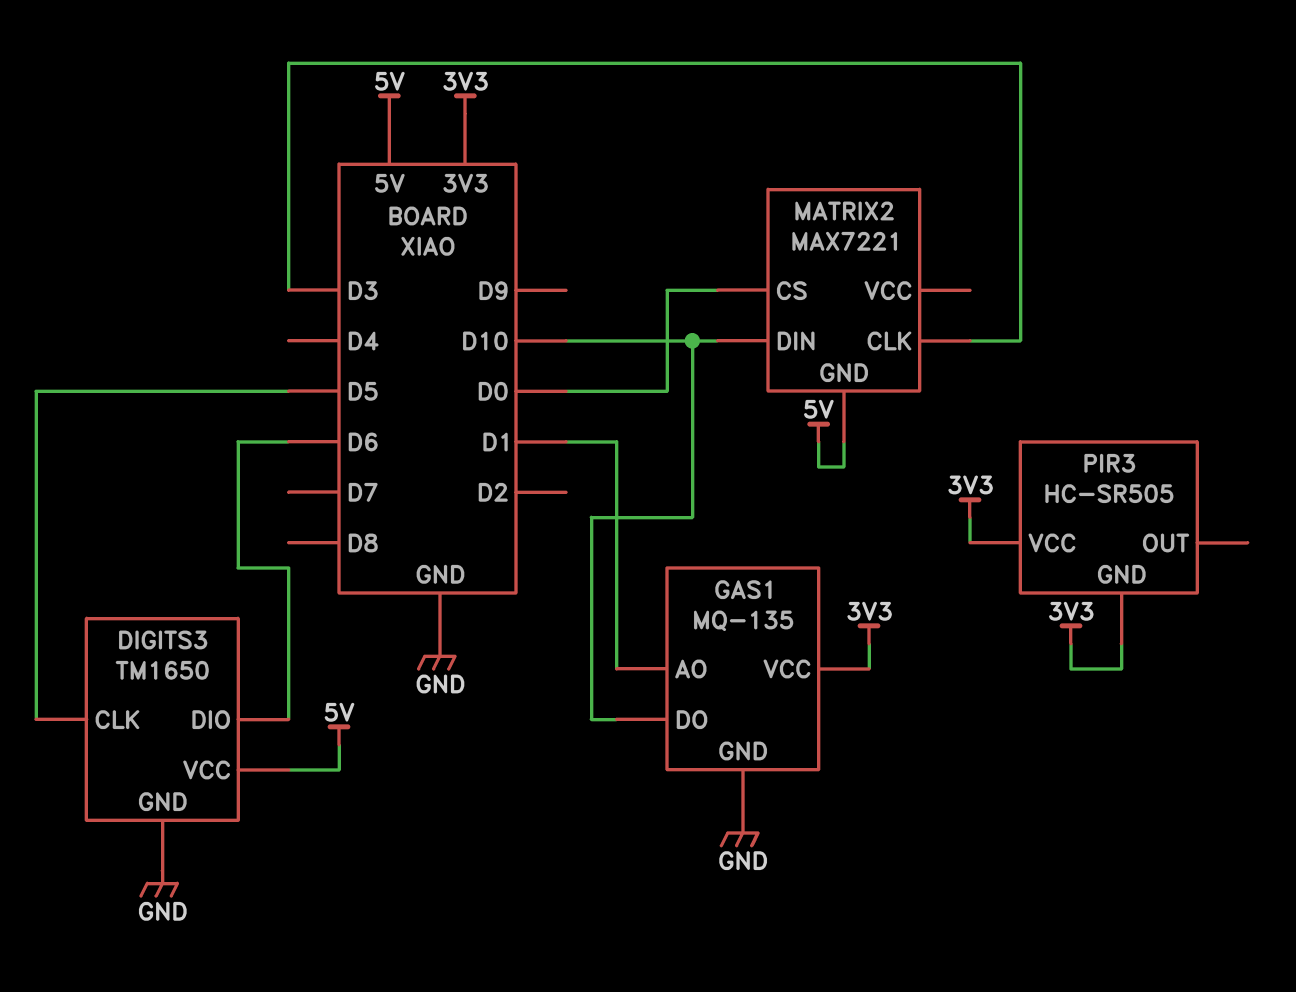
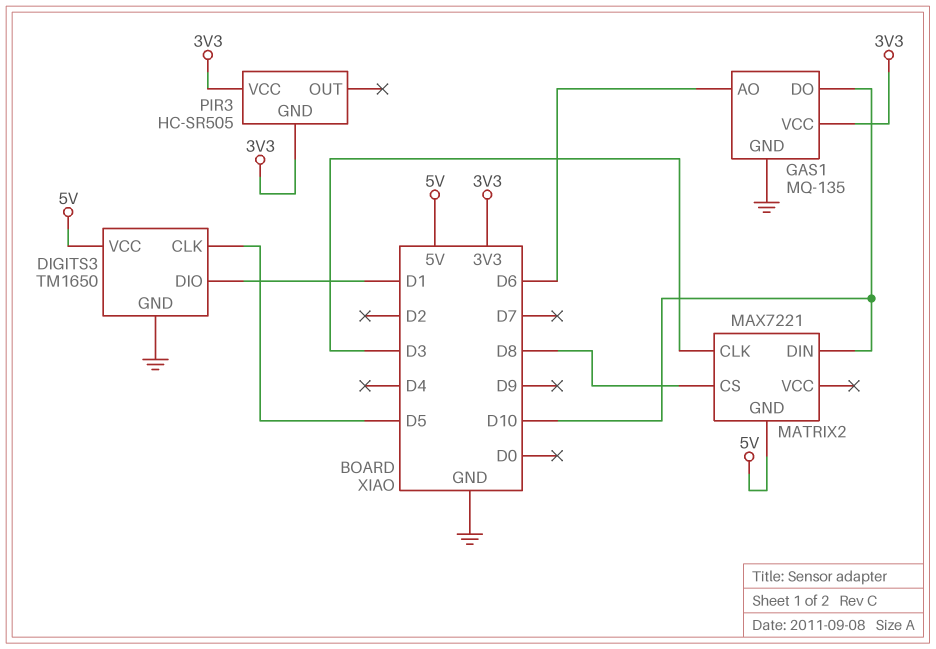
DIGITS3 pin DIO: D6 -> D1
GAS1 pin AO: D1 -> D6
MATRIX2 pin CS: D0 -> D8

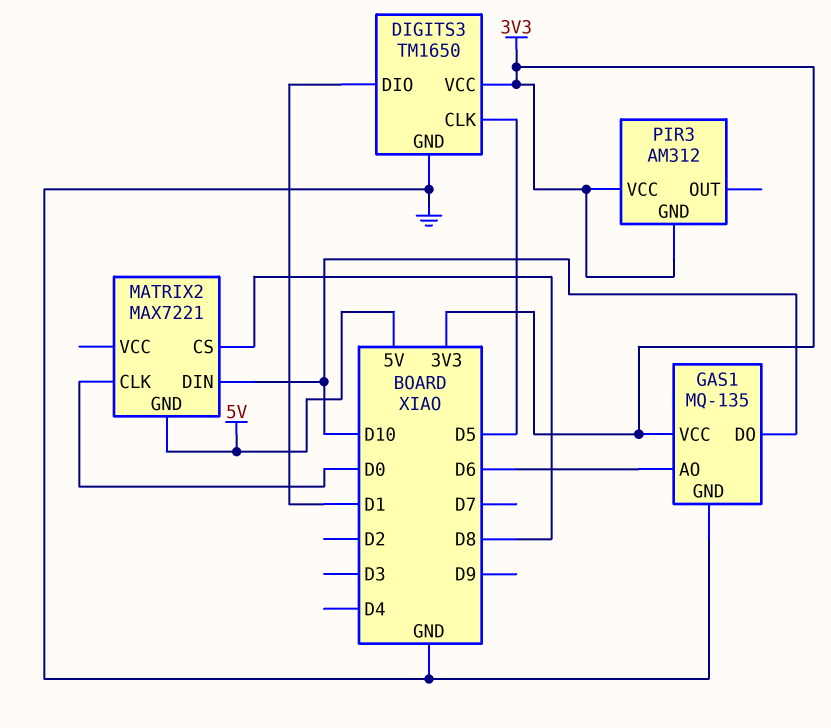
DIGITS3 pin VCC: 5V -> 3V3
MATRIX2 pin CLK: D3 -> D0
PIR3: HC-SR505 -> AM312

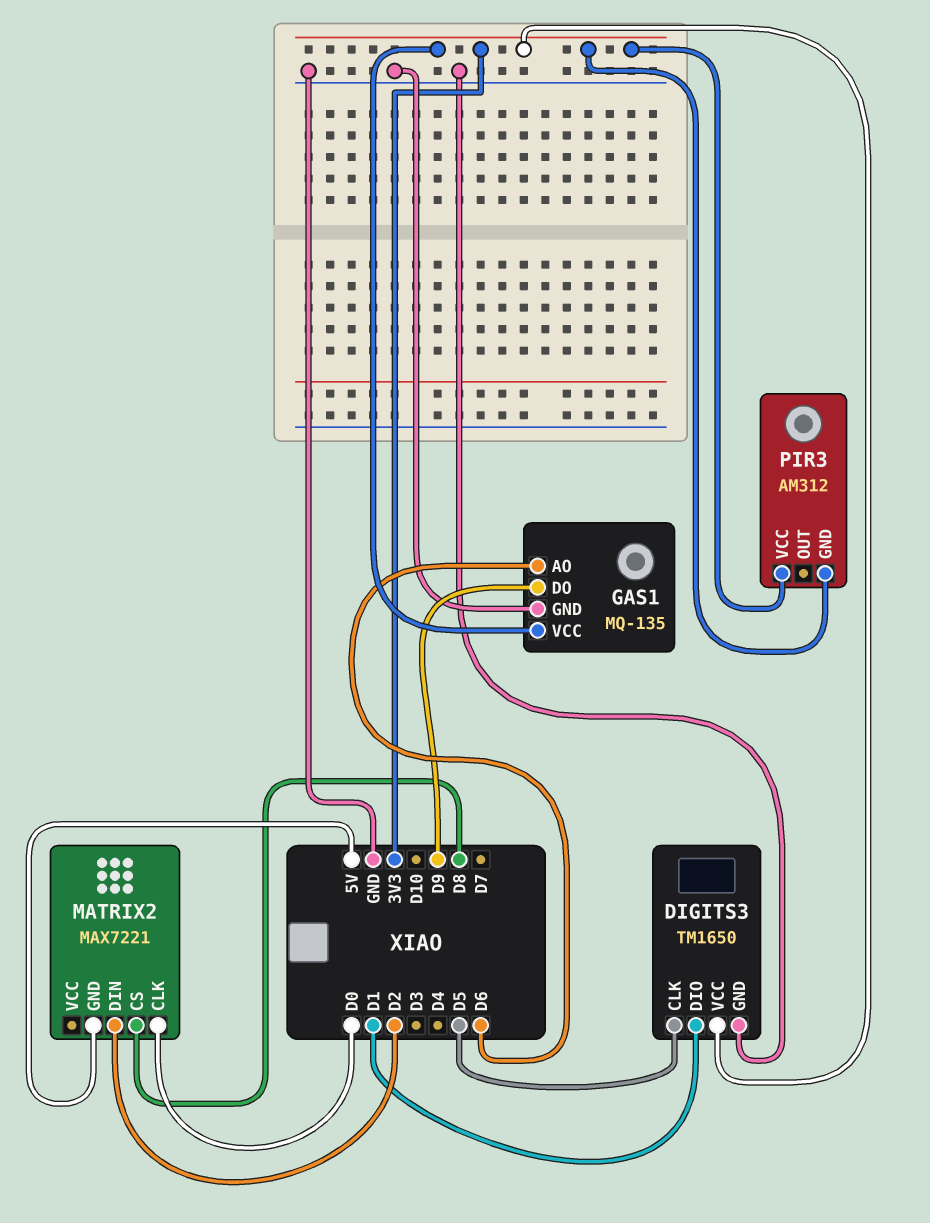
GAS1 pin DO: D10 -> D9
MATRIX2 pin DIN: D10 -> D2

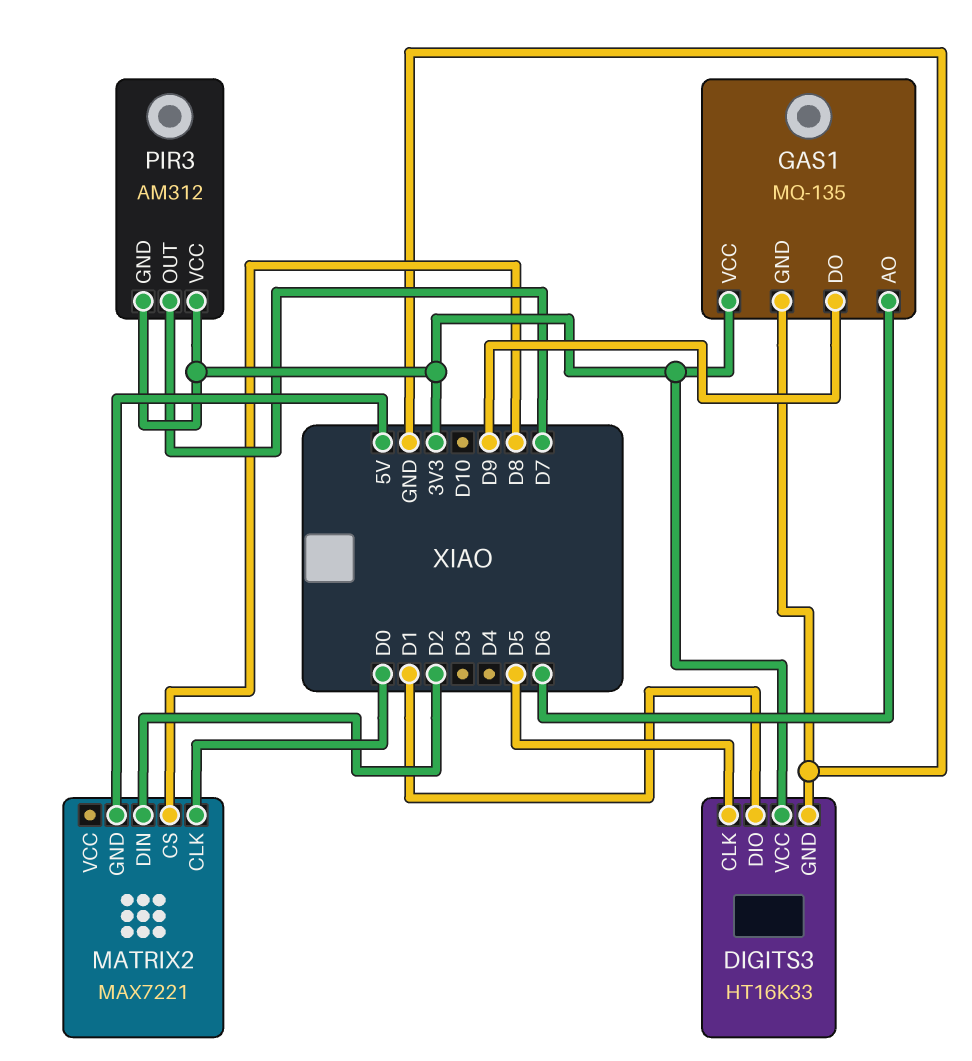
DIGITS3: TM1650 -> HT16K33
PIR3 pin OUT: none -> D7

